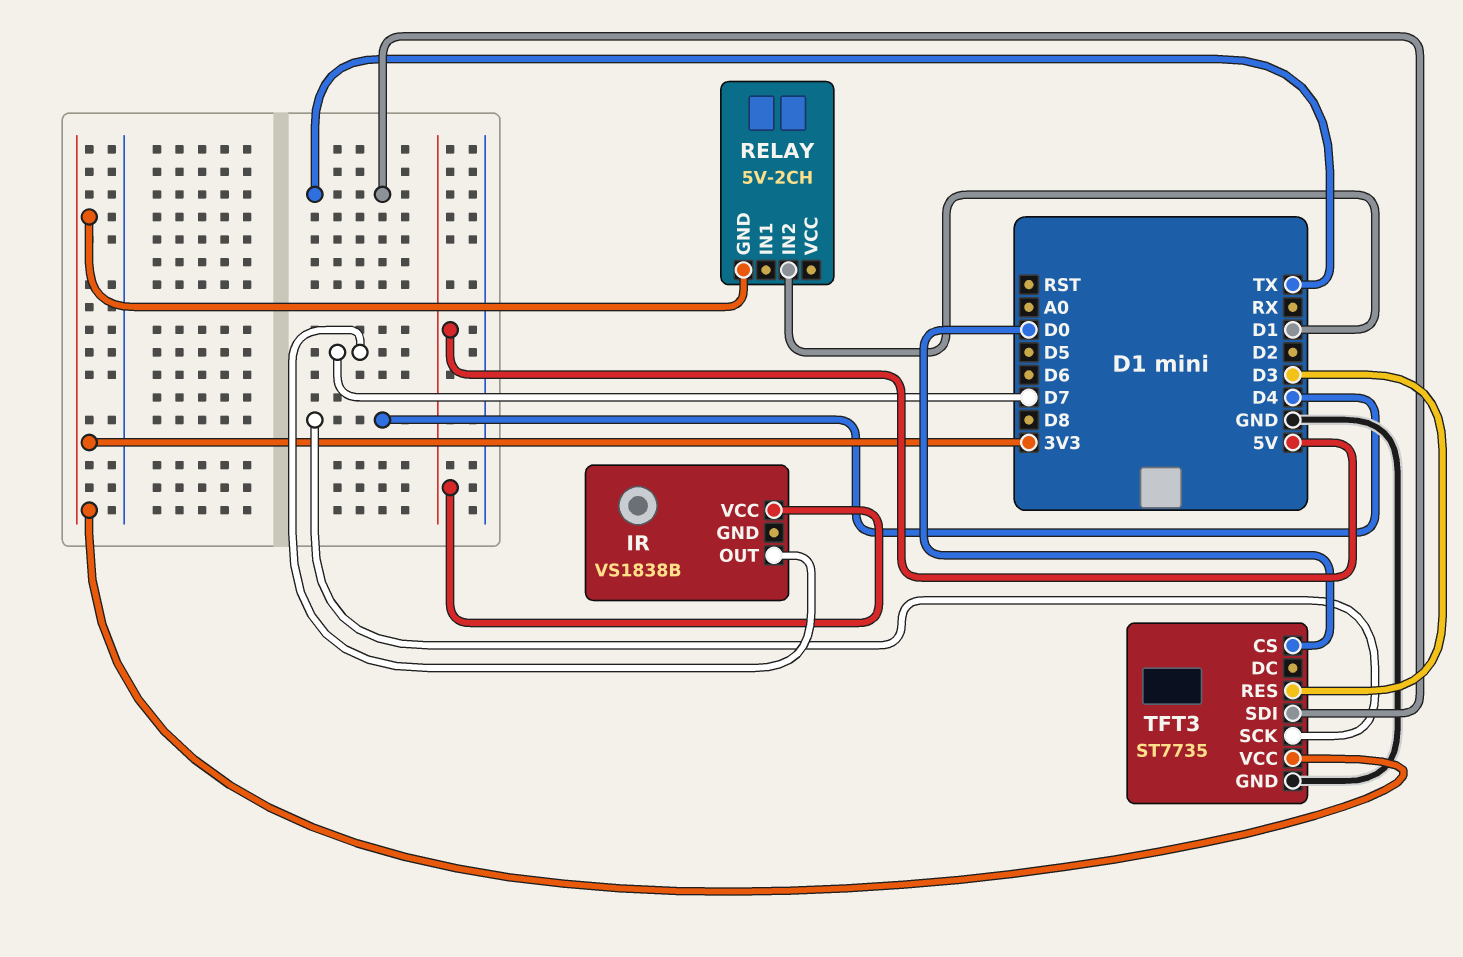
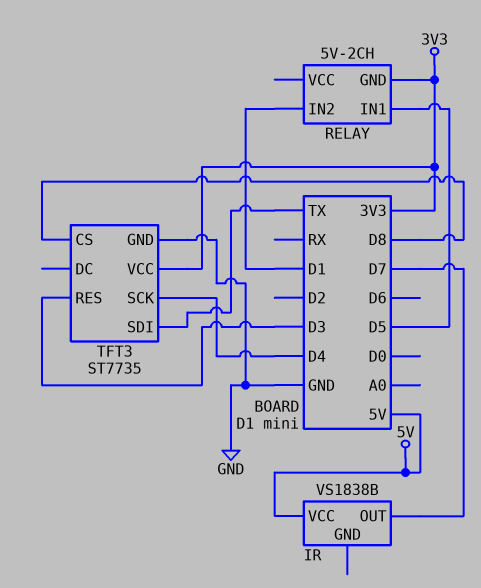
RELAY pin IN1: none -> D5
TFT3 pin CS: D0 -> D8

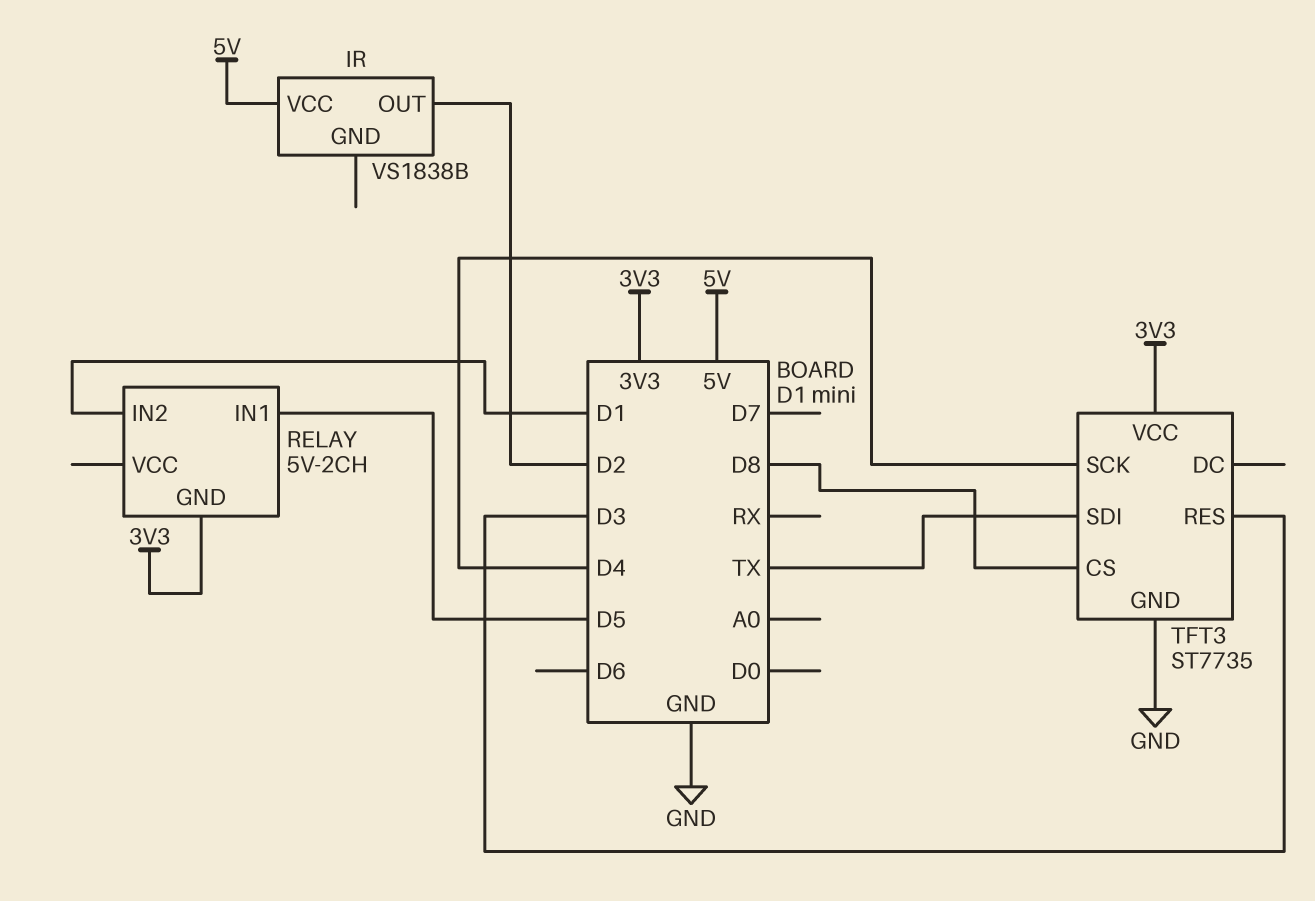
IR pin OUT: D7 -> D2

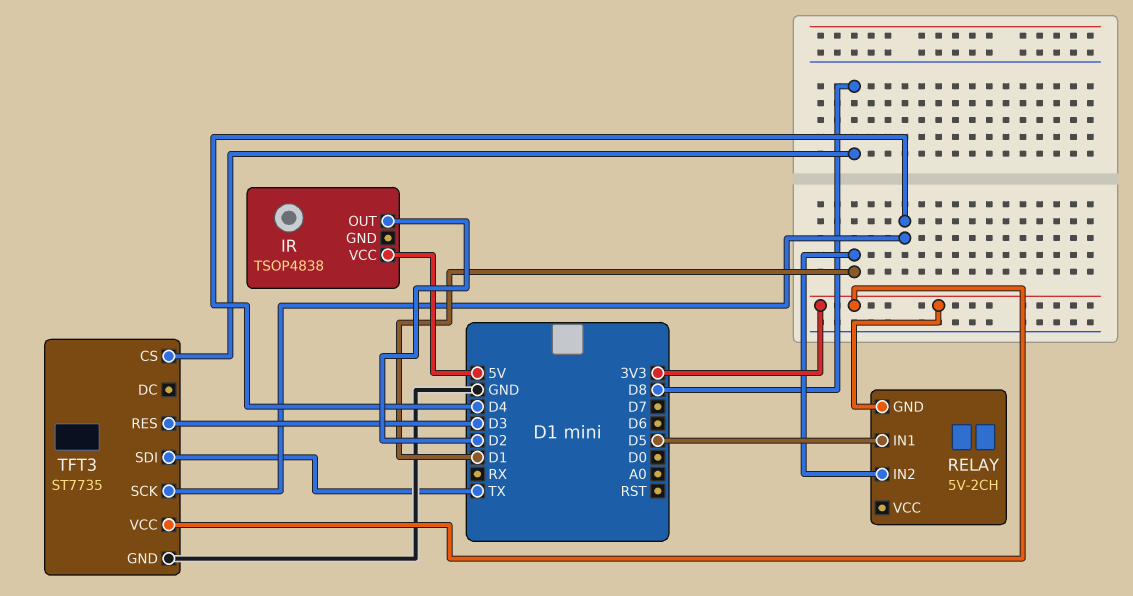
IR: VS1838B -> TSOP4838

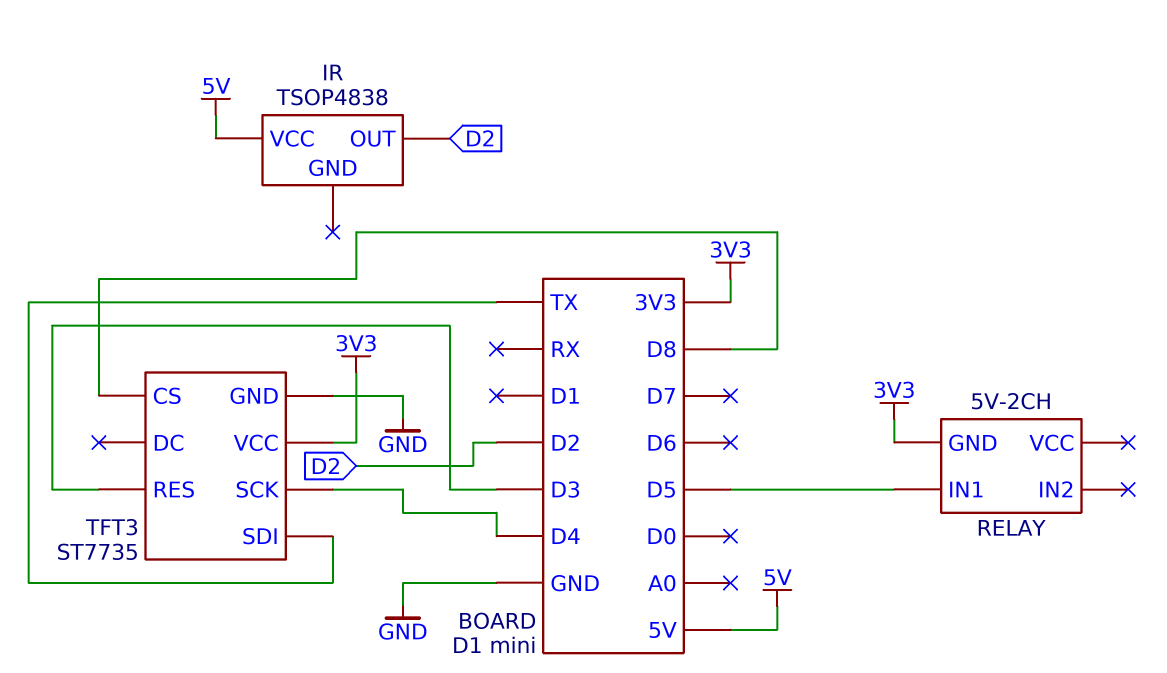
RELAY pin IN2: D1 -> none

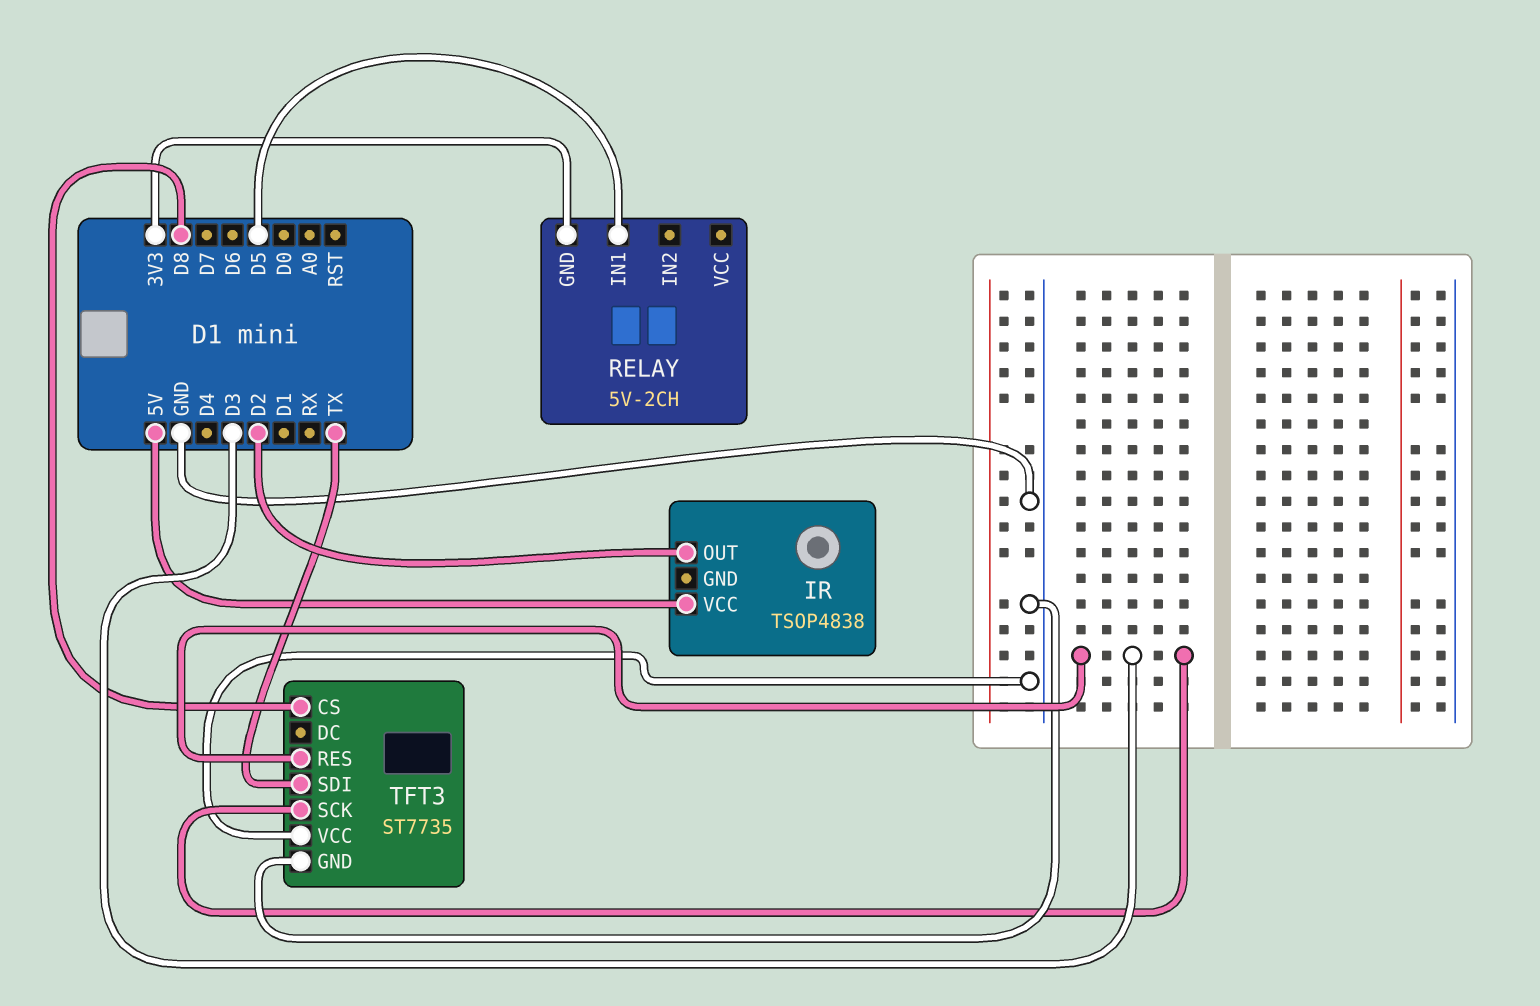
TFT3 pin SCK: D4 -> D3
TFT3 pin VCC: 3V3 -> GND

